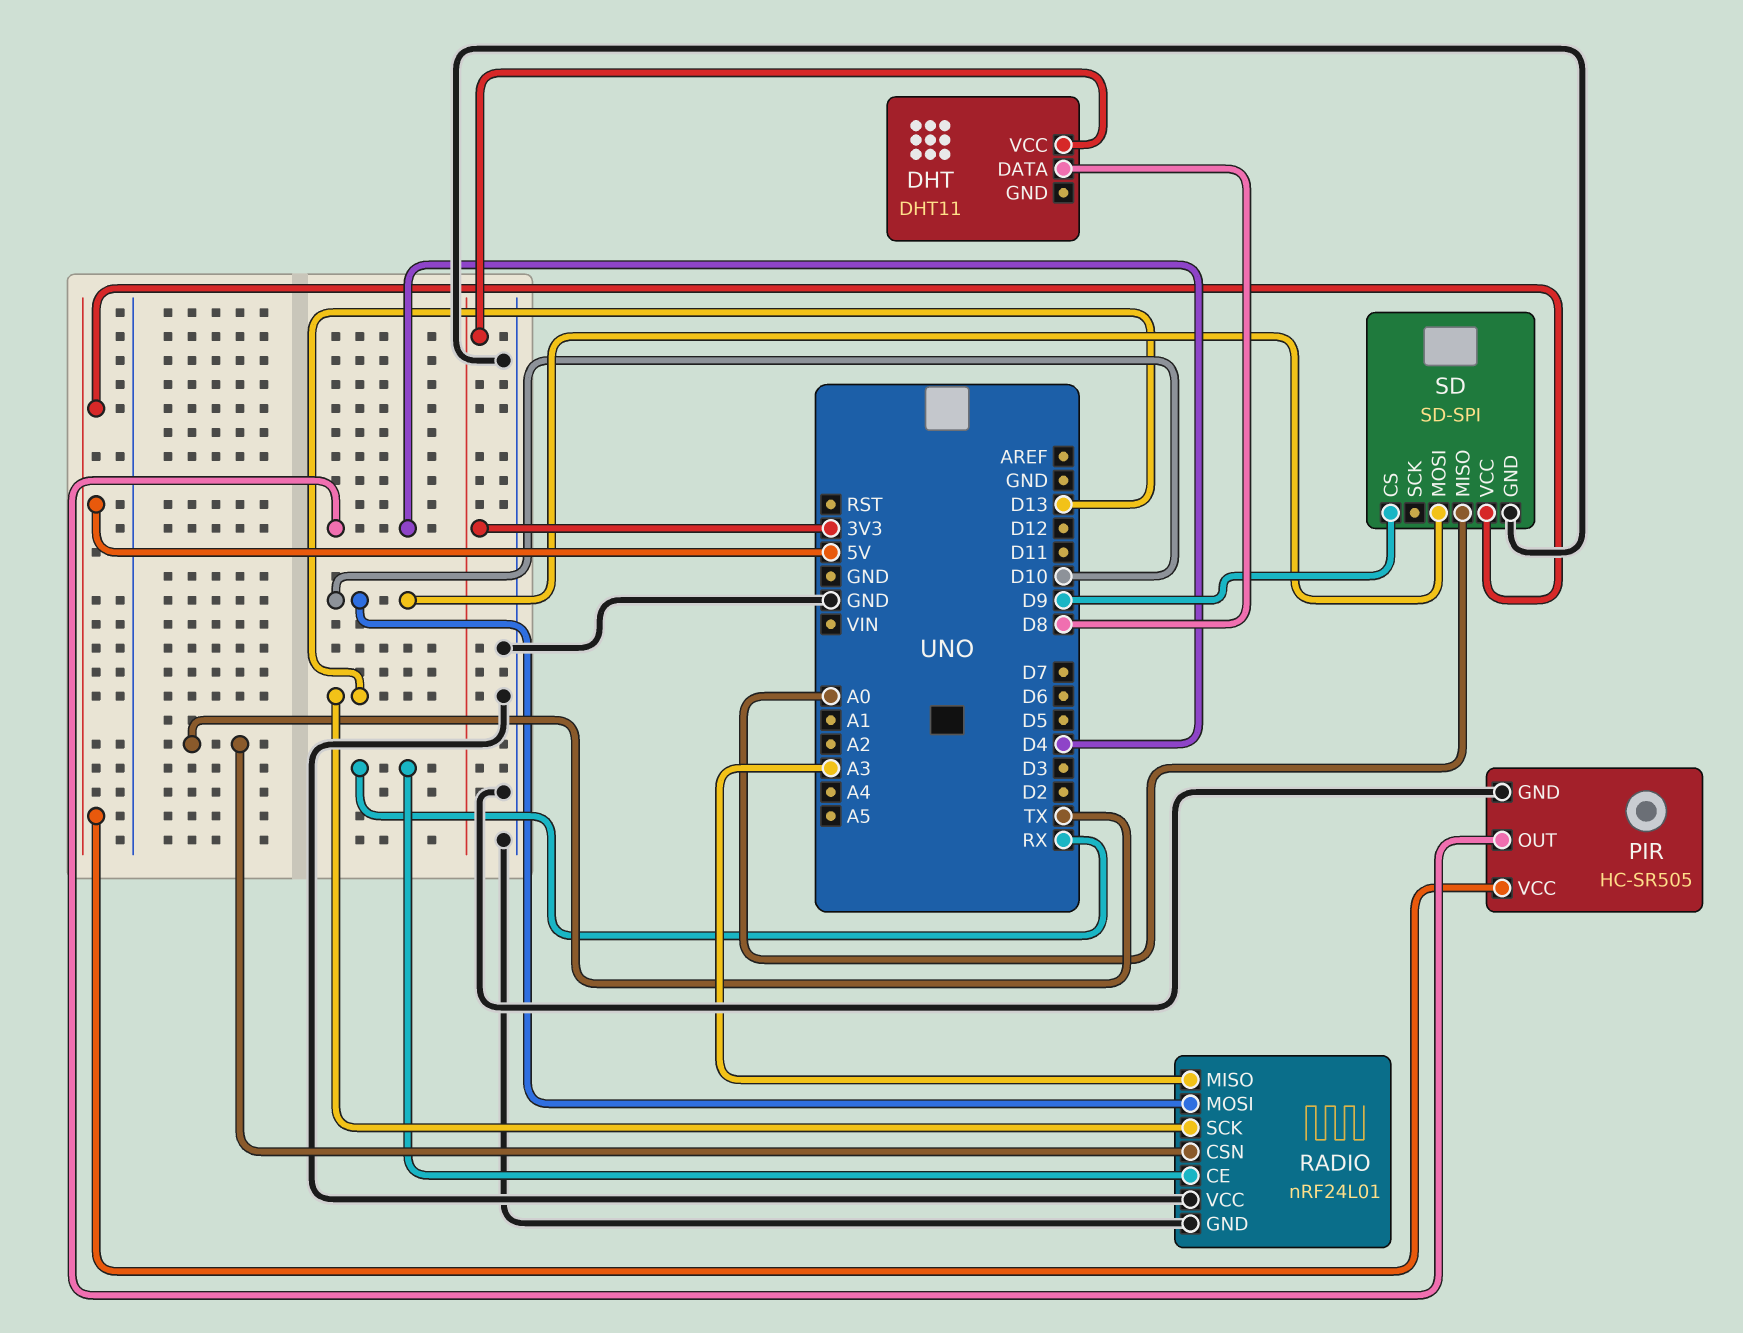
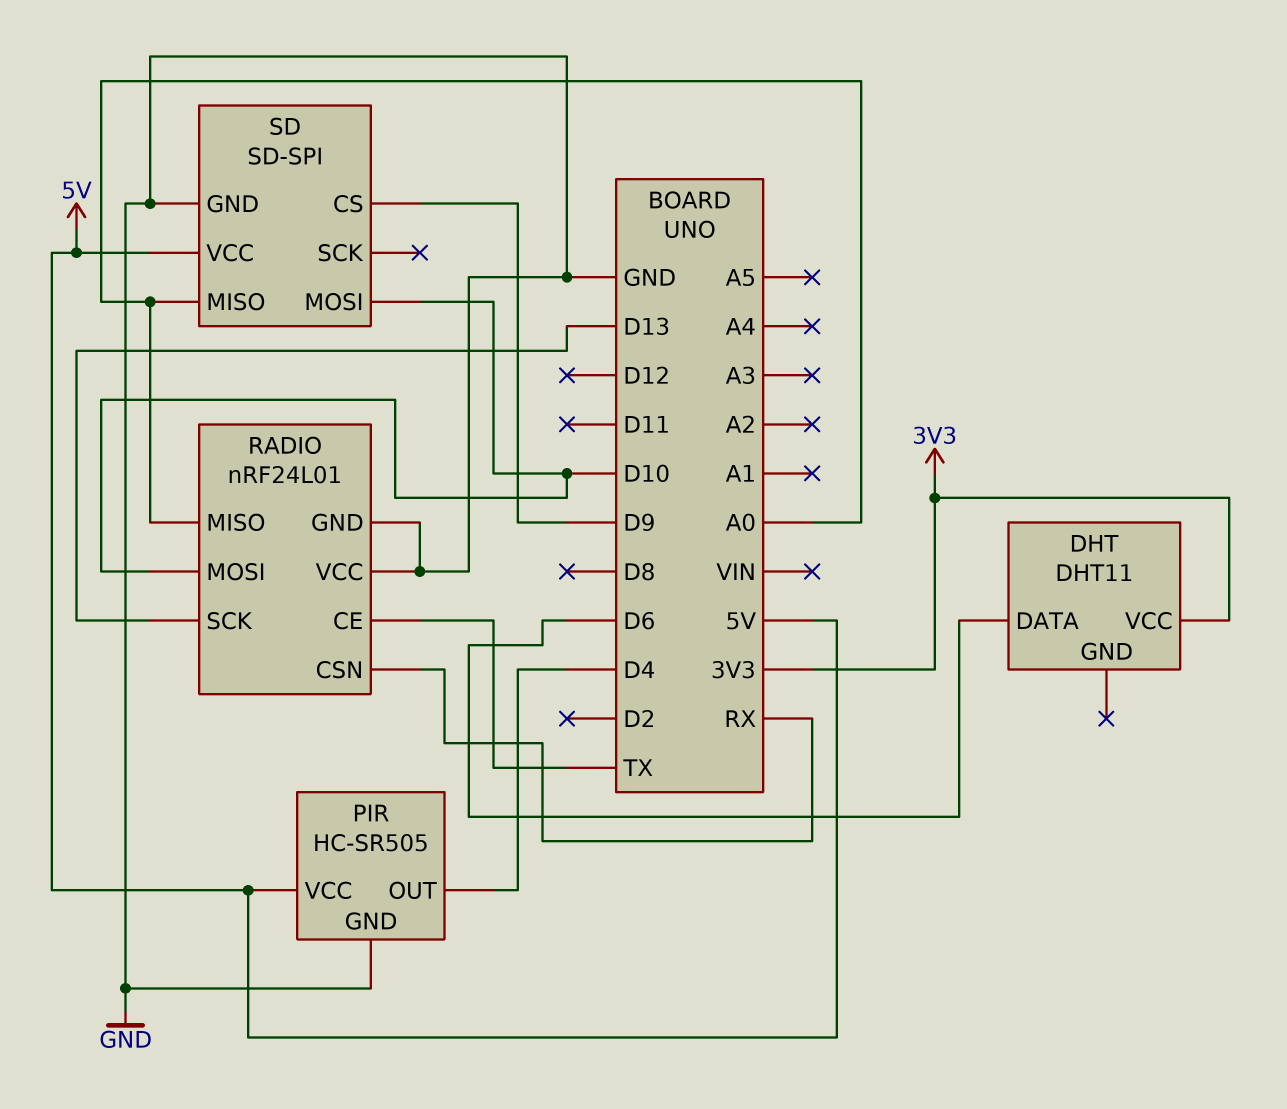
DHT pin DATA: D8 -> D6
RADIO pin CE: RX -> TX
RADIO pin CSN: TX -> RX
RADIO pin MISO: A3 -> A0

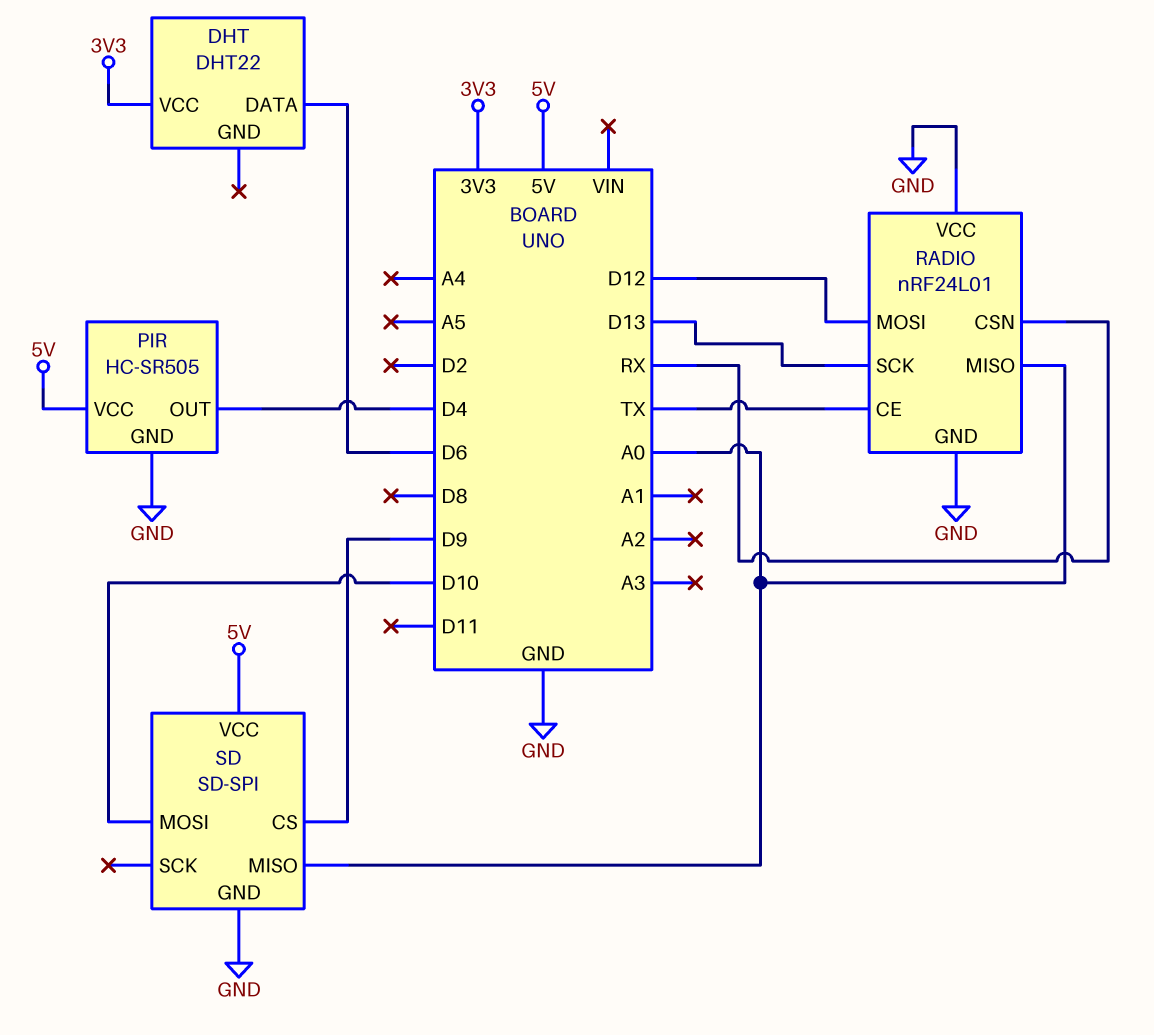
DHT: DHT11 -> DHT22
RADIO pin MOSI: D10 -> D12

